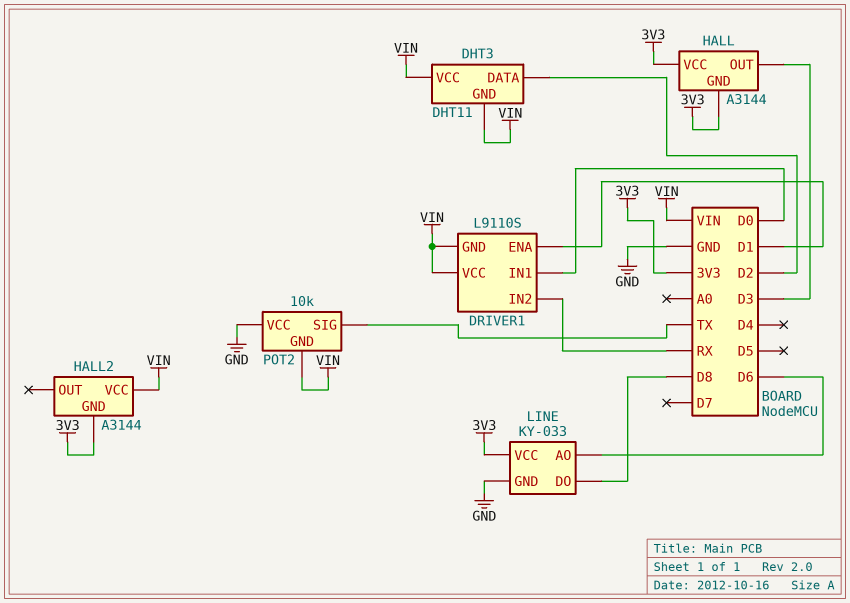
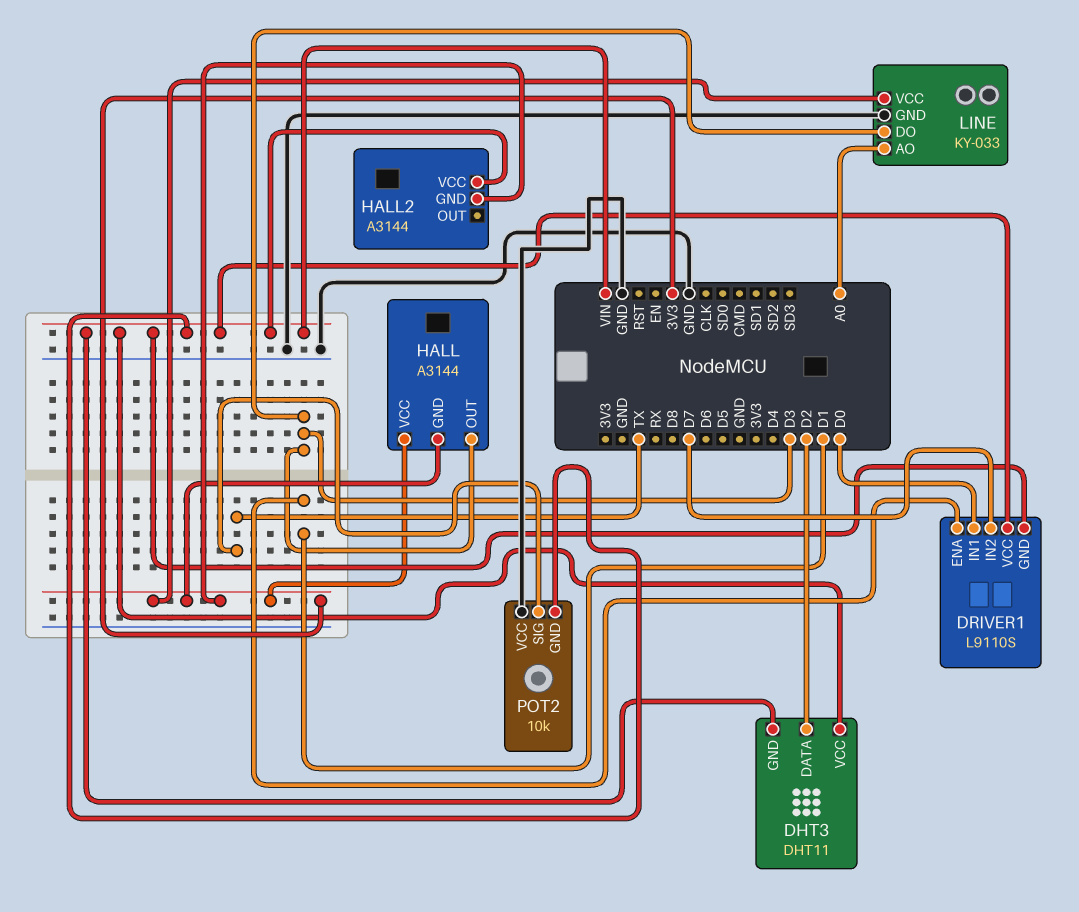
DRIVER1 pin IN2: RX -> D7
LINE pin AO: D6 -> A0
LINE pin DO: D8 -> D3

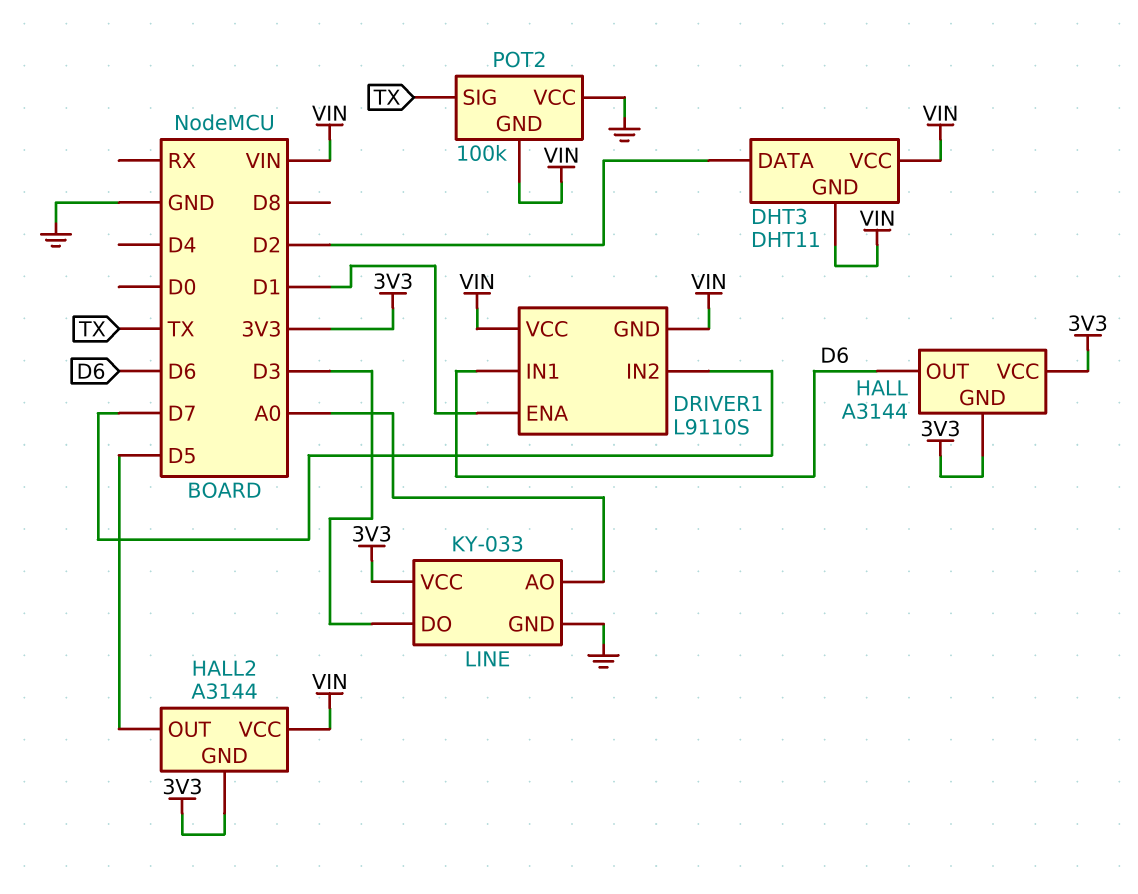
DRIVER1 pin IN1: D0 -> D6
HALL pin OUT: D3 -> D6
HALL2 pin OUT: none -> D5
POT2: 10k -> 100k

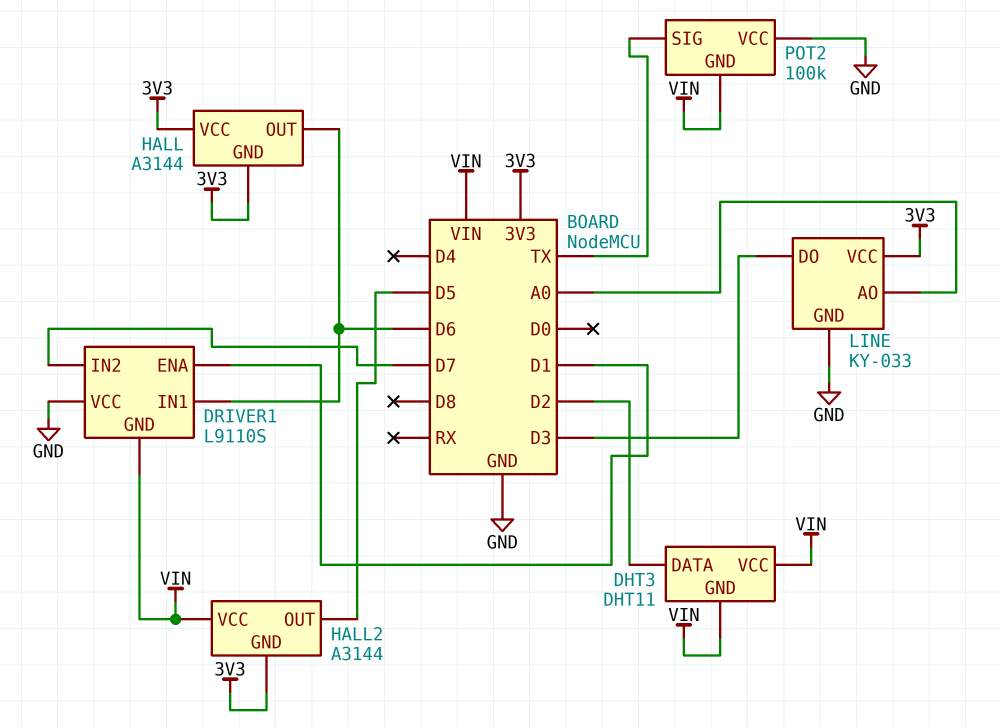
DRIVER1 pin VCC: VIN -> GND

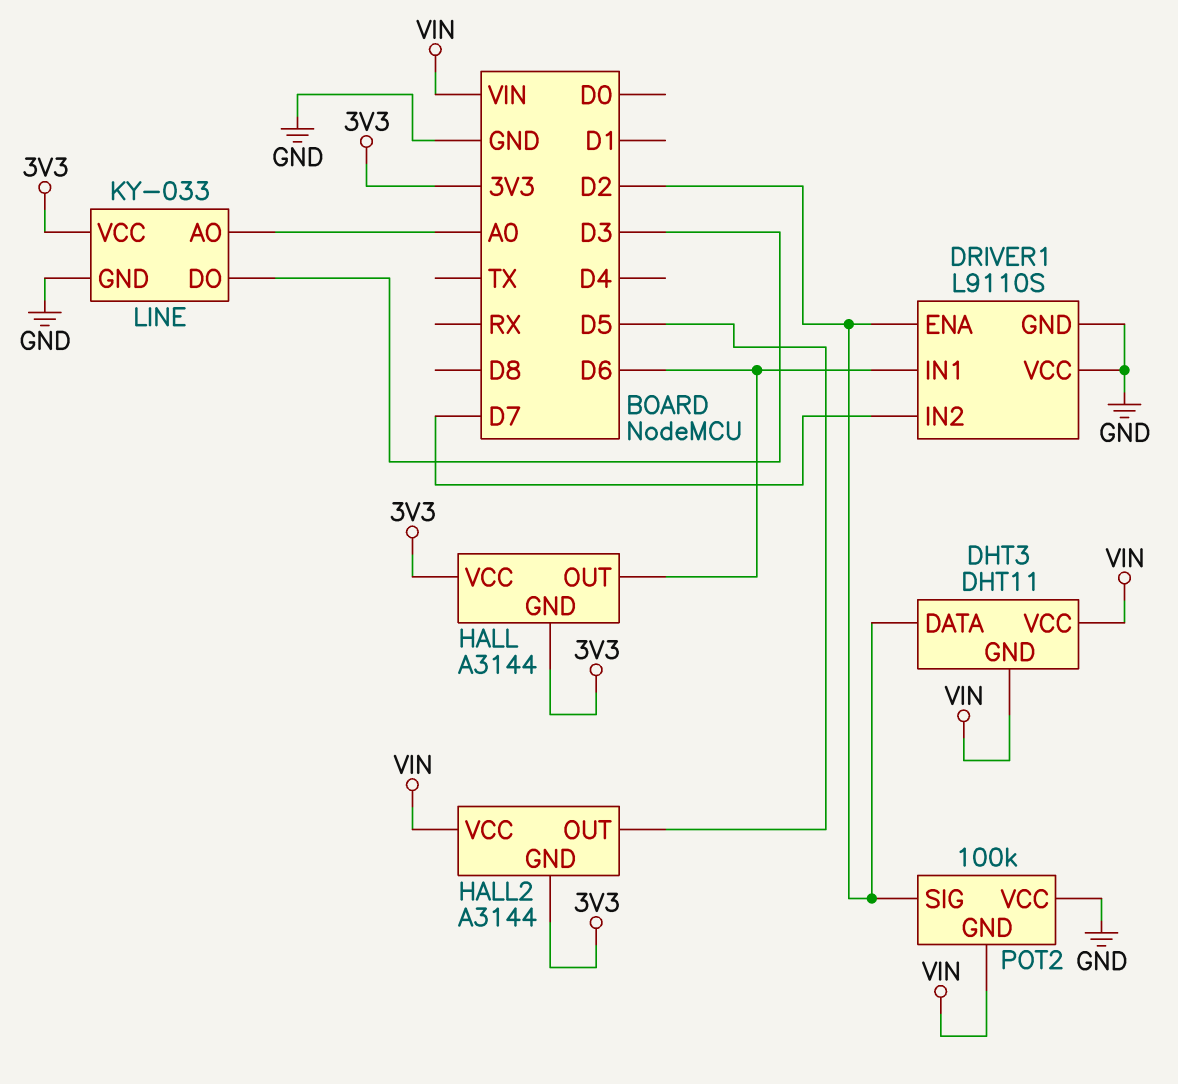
DRIVER1 pin ENA: D1 -> D2
DRIVER1 pin GND: VIN -> GND
POT2 pin SIG: TX -> D2

